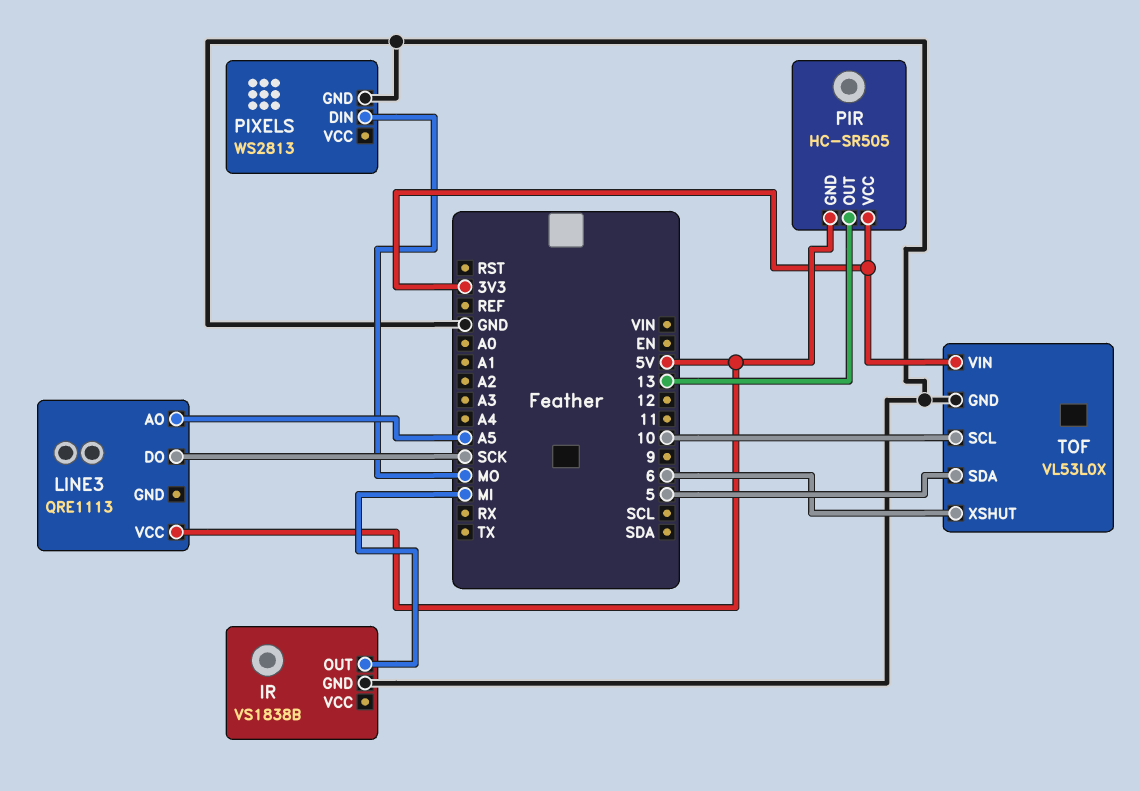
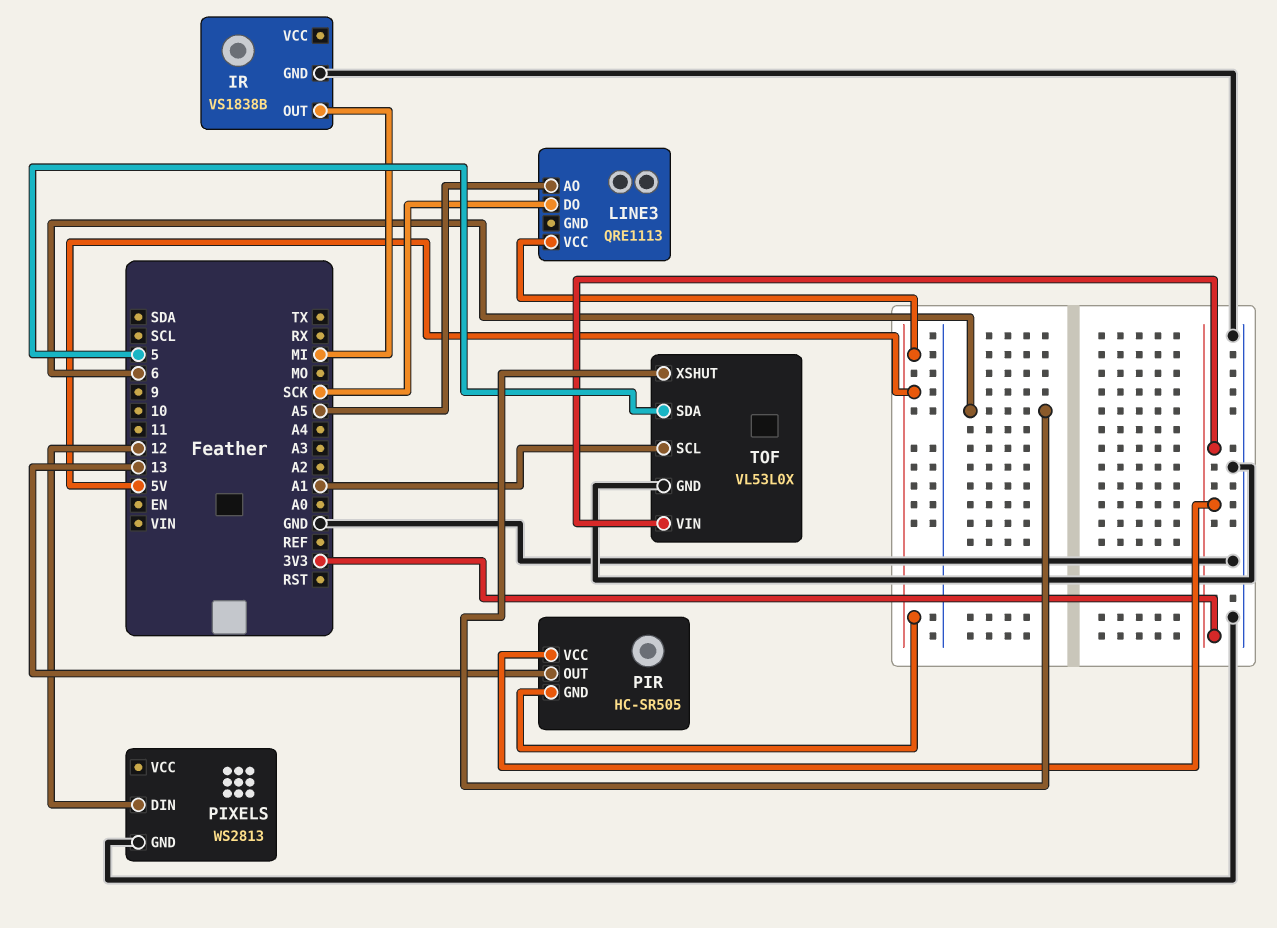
PIXELS pin DIN: MO -> 12
TOF pin SCL: 10 -> A1

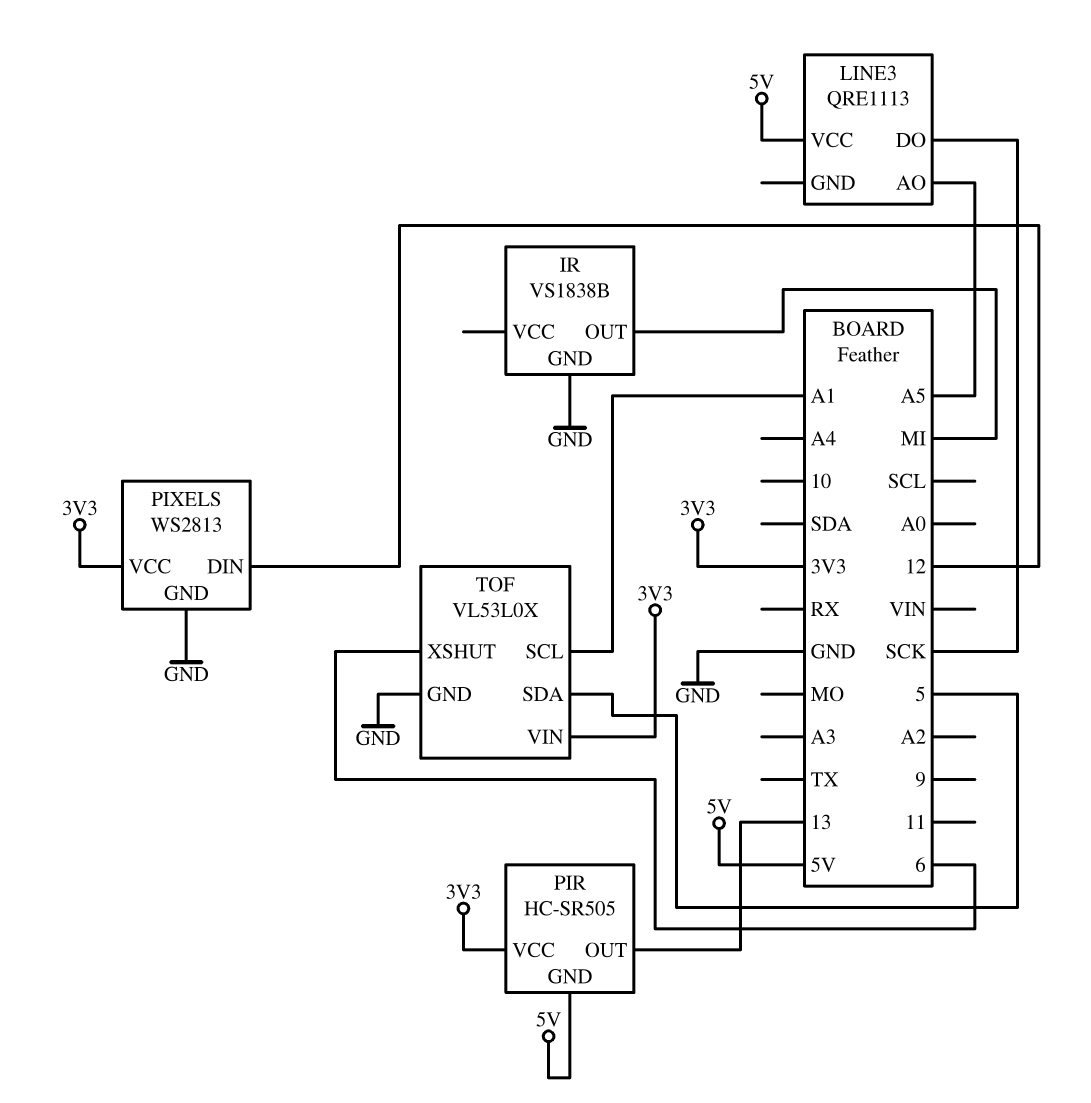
PIXELS pin VCC: none -> 3V3

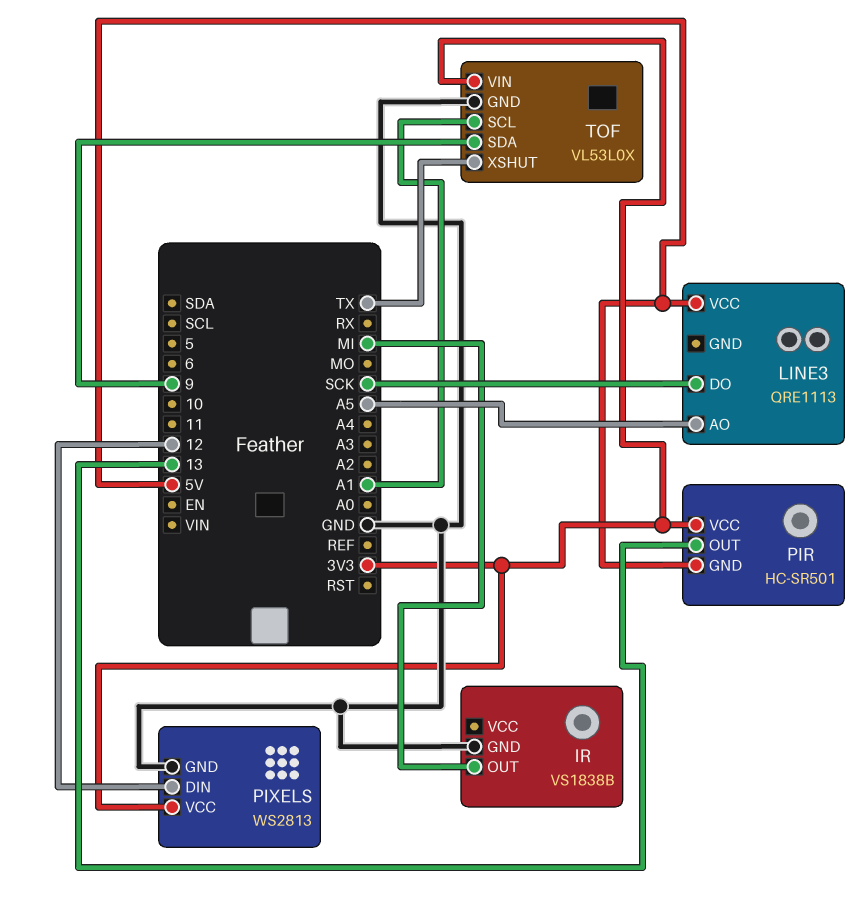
PIR: HC-SR505 -> HC-SR501
TOF pin SDA: 5 -> 9
TOF pin XSHUT: 6 -> TX

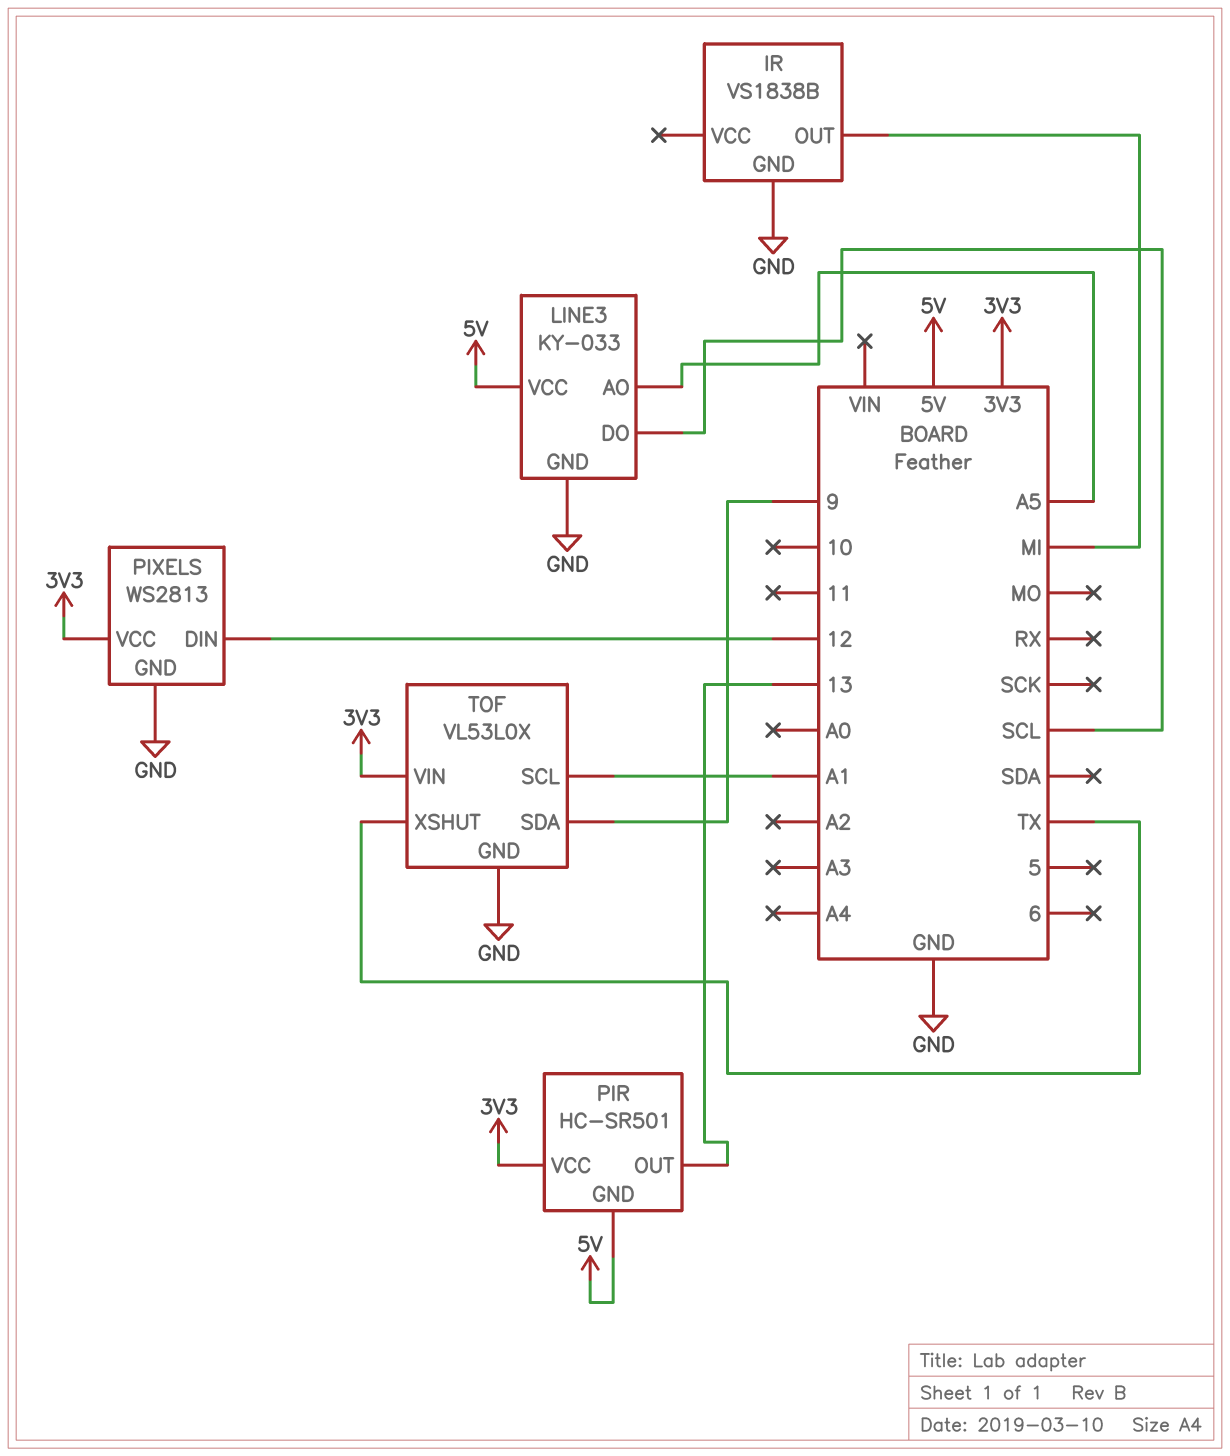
LINE3: QRE1113 -> KY-033
LINE3 pin DO: SCK -> SCL
LINE3 pin GND: none -> GND

